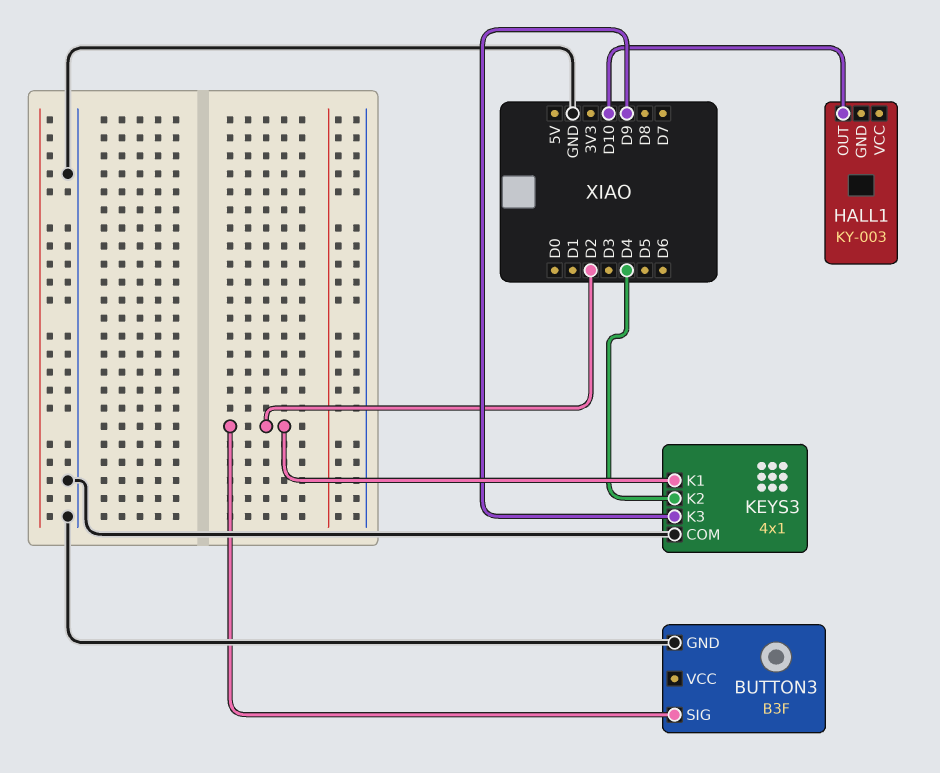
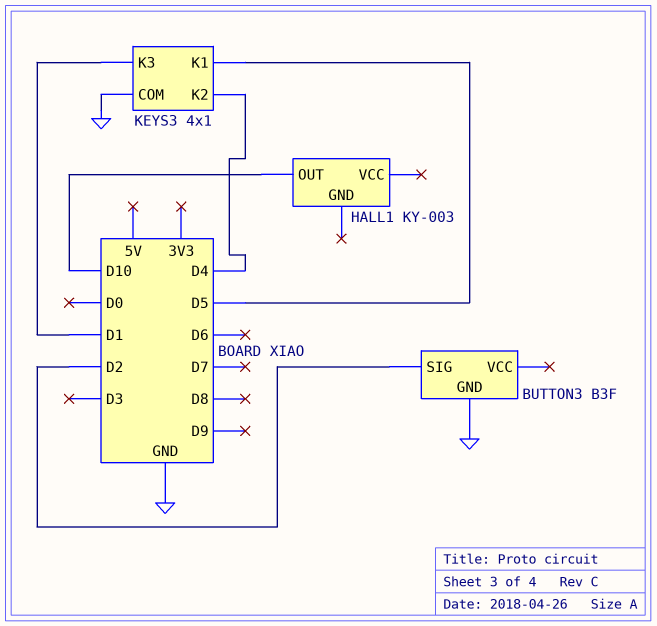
KEYS3 pin K1: D2 -> D5
KEYS3 pin K3: D9 -> D1

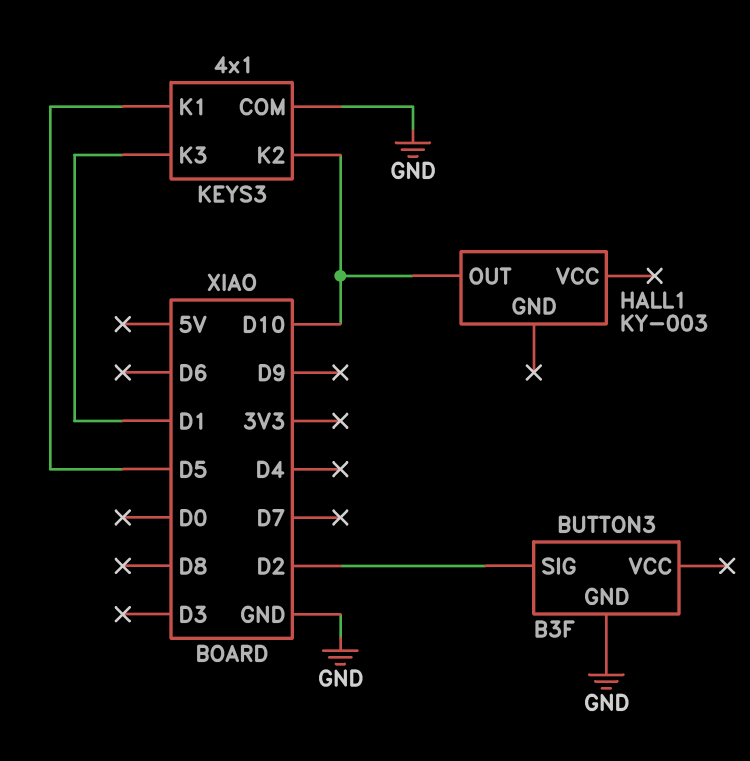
KEYS3 pin K2: D4 -> D10

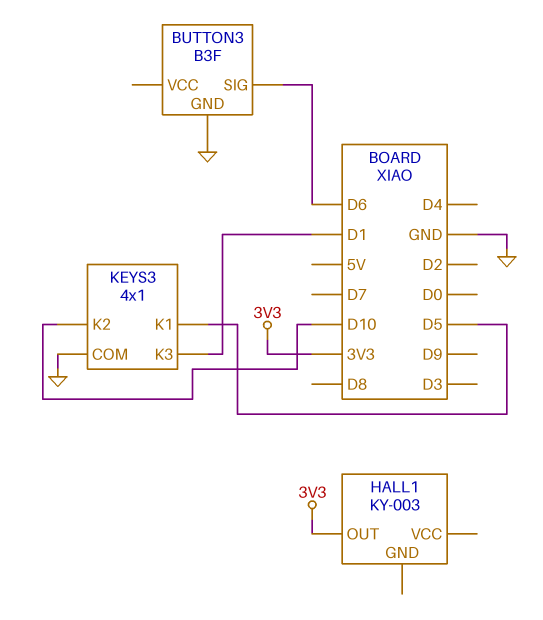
BUTTON3 pin SIG: D2 -> D6
HALL1 pin OUT: D10 -> 3V3

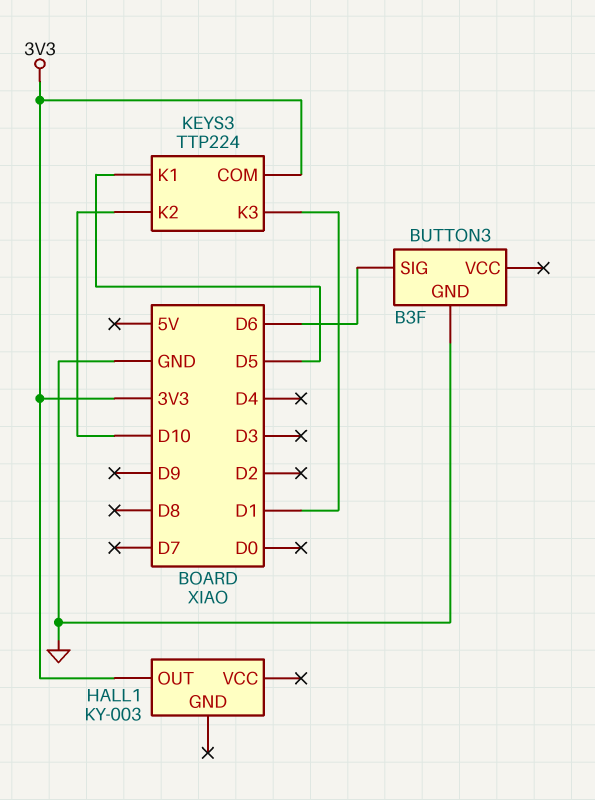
KEYS3: 4x1 -> TTP224
KEYS3 pin COM: GND -> 3V3

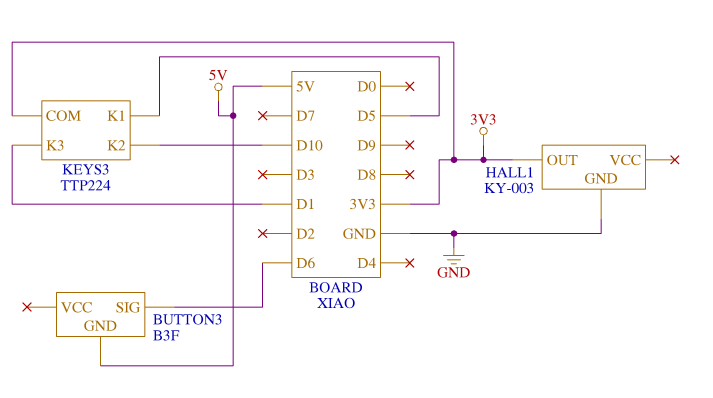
BUTTON3 pin GND: GND -> 5V
HALL1 pin GND: none -> GND

